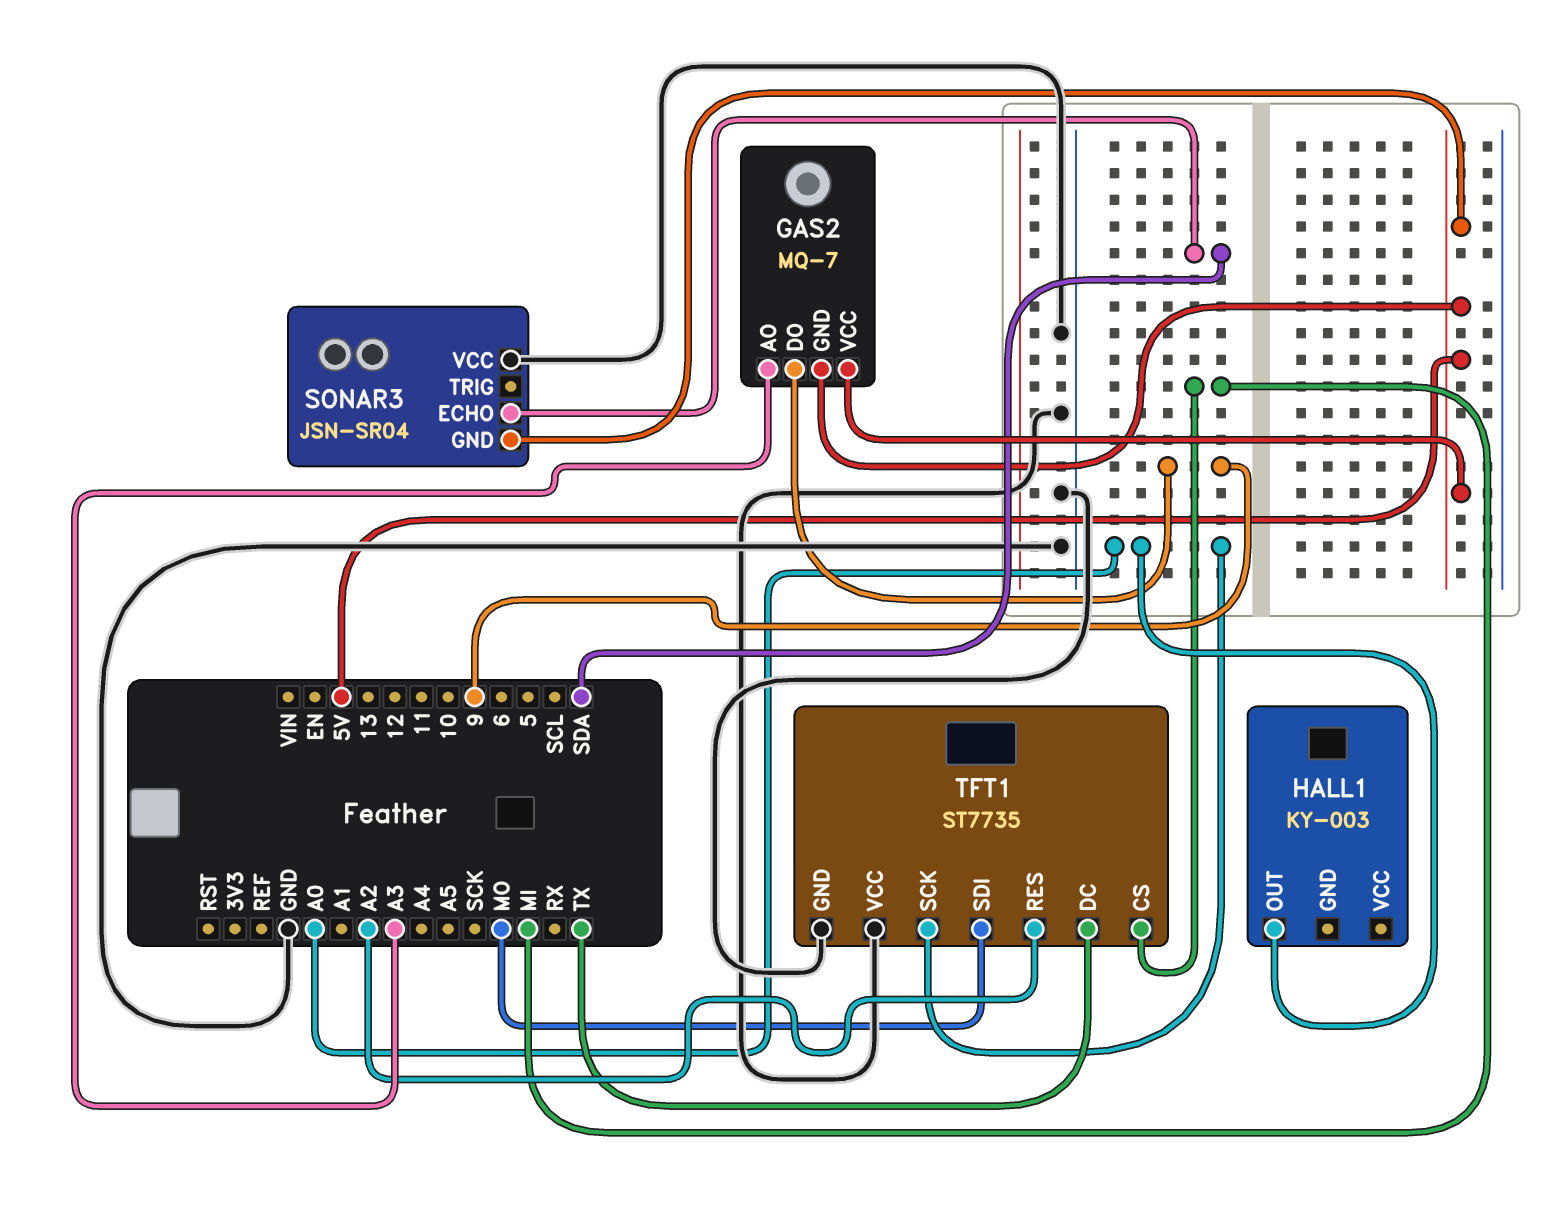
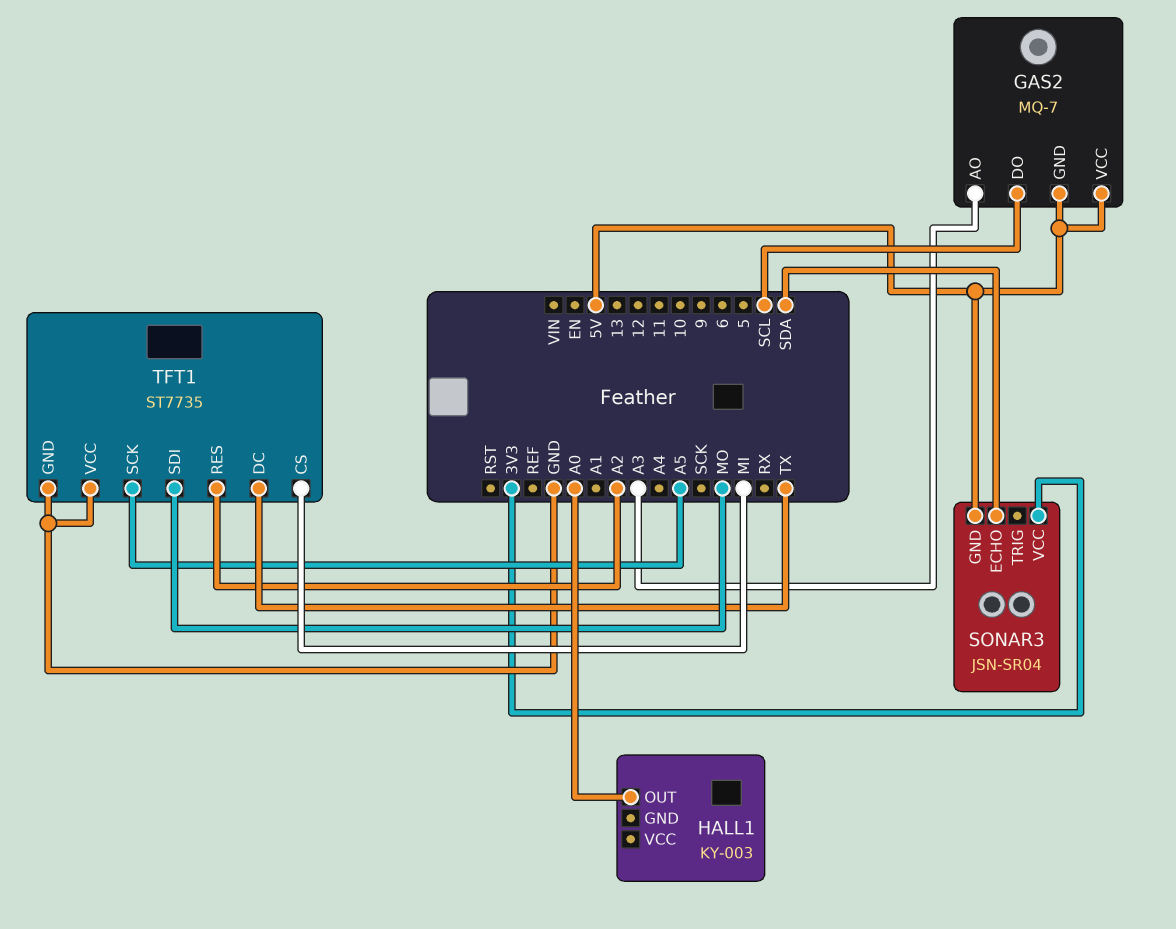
GAS2 pin DO: 9 -> SCL
SONAR3 pin VCC: GND -> 3V3
TFT1 pin SCK: A0 -> A5

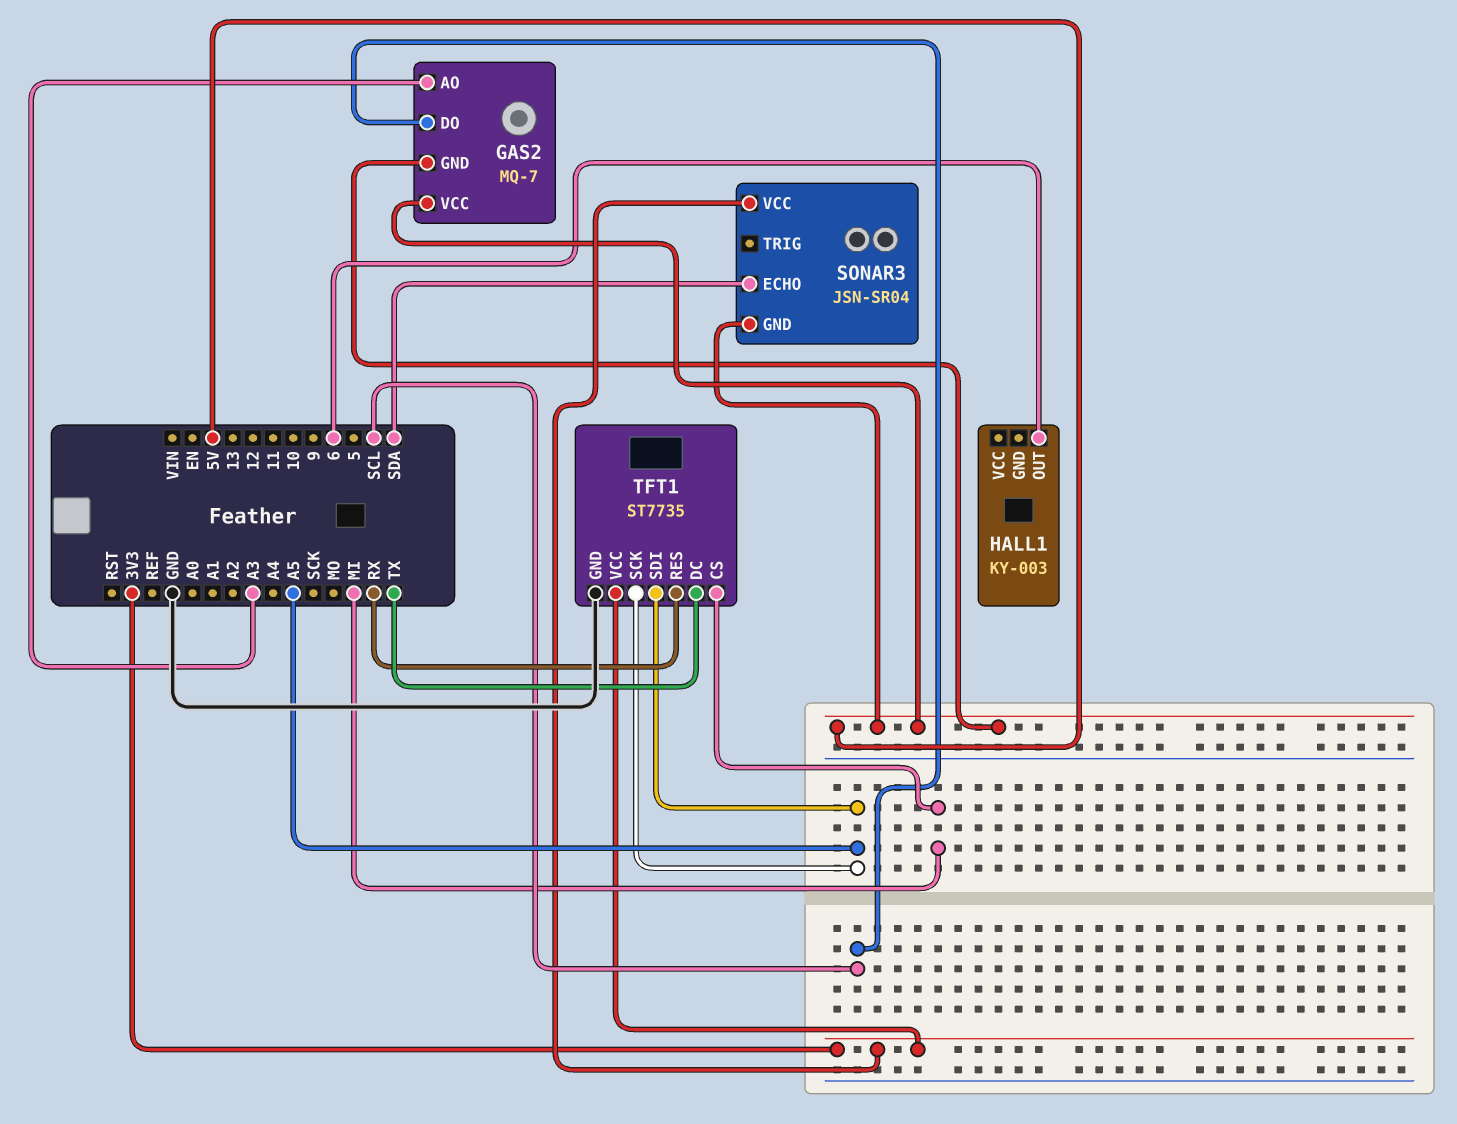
HALL1 pin OUT: A0 -> 6
TFT1 pin RES: A2 -> RX
TFT1 pin SDI: MO -> A5
TFT1 pin VCC: GND -> 3V3

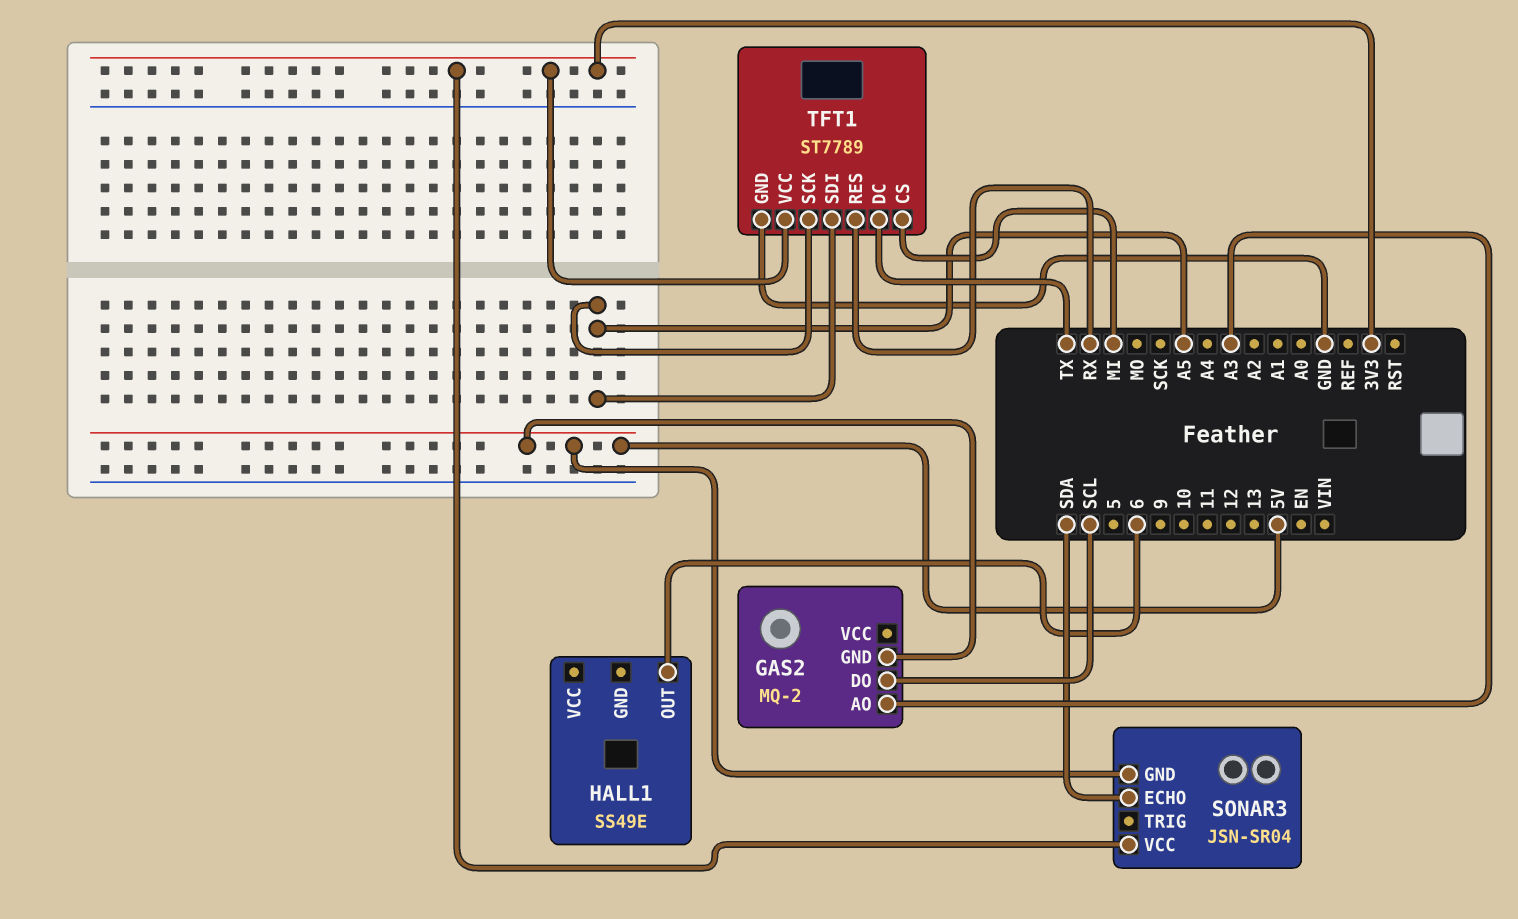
GAS2: MQ-7 -> MQ-2
GAS2 pin VCC: 5V -> none
HALL1: KY-003 -> SS49E
TFT1: ST7735 -> ST7789

